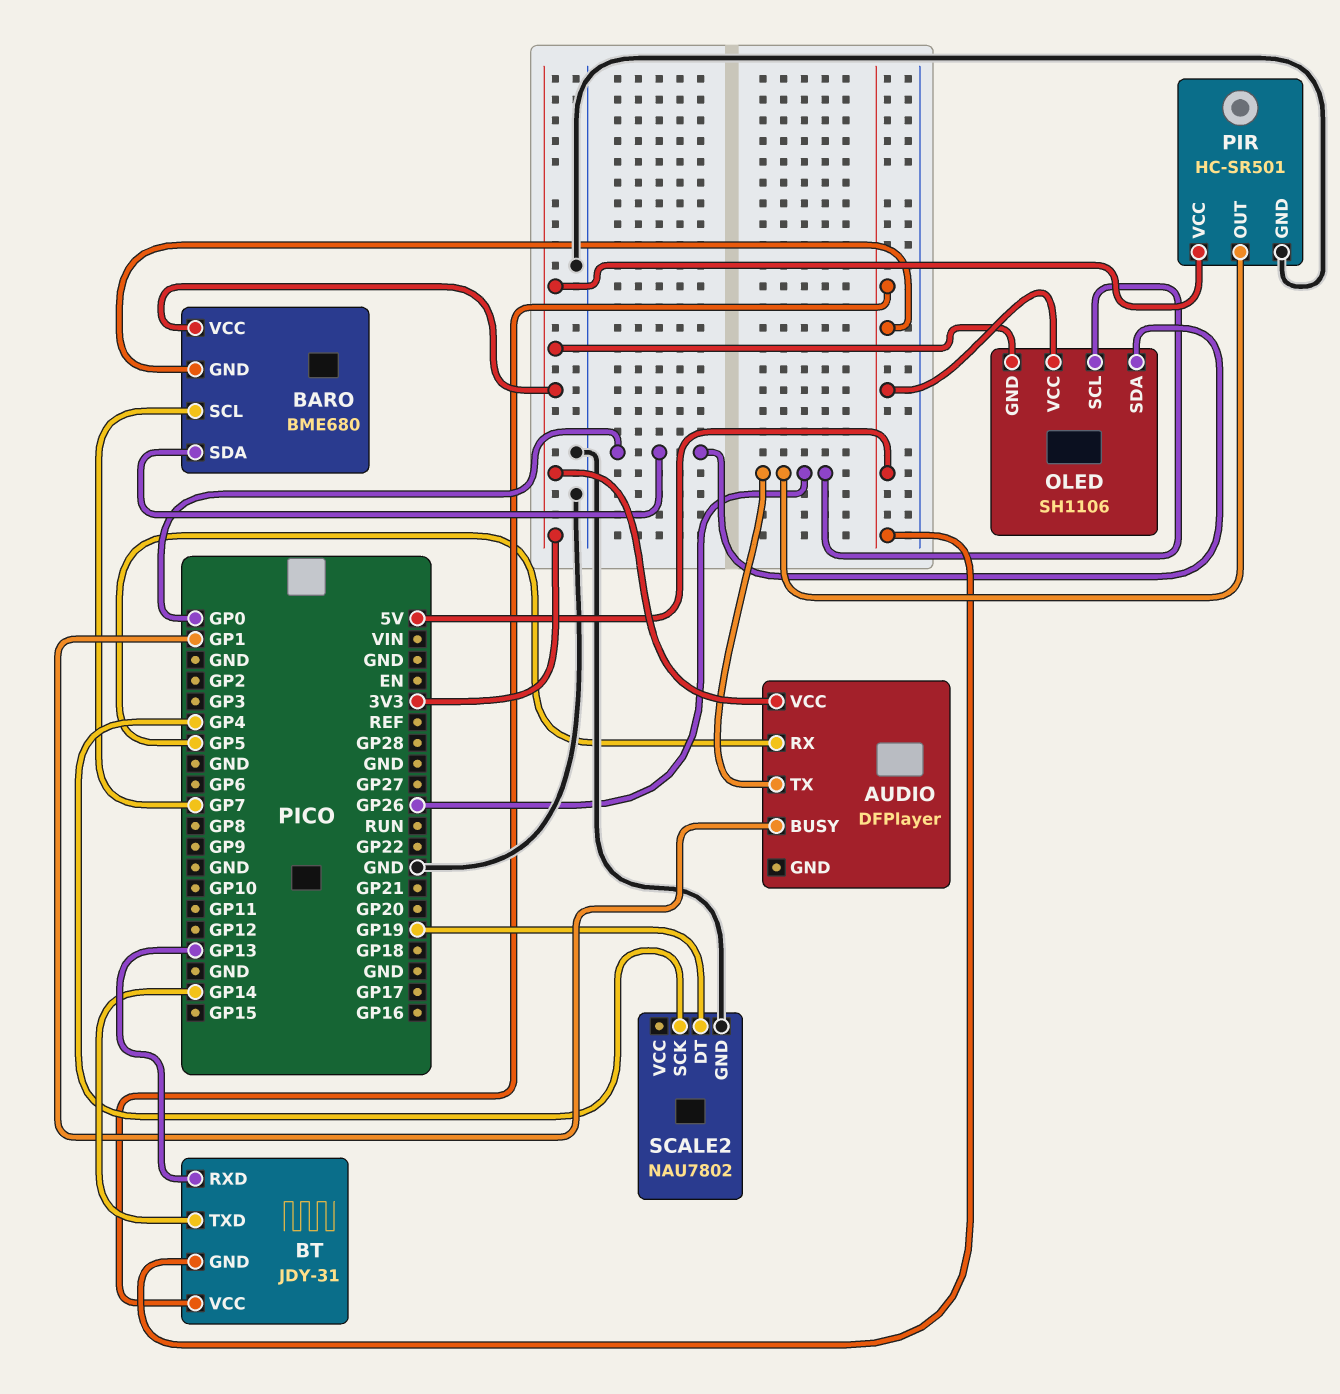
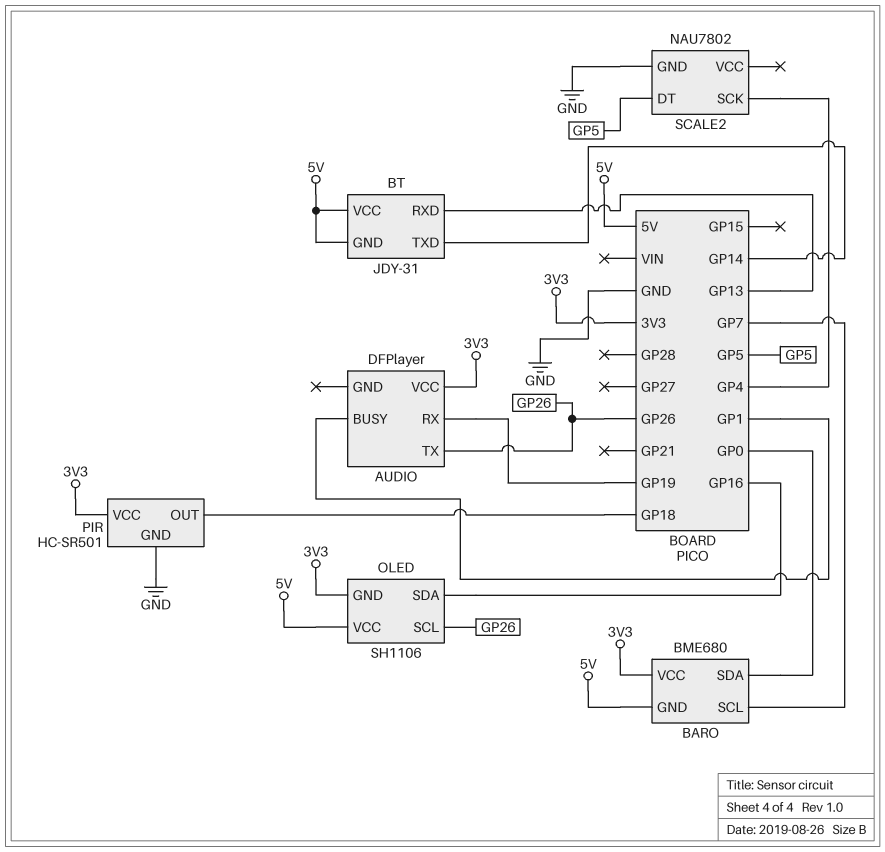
AUDIO pin RX: GP5 -> GP19
OLED pin SDA: GP0 -> GP16
PIR pin OUT: GP26 -> GP18
SCALE2 pin DT: GP19 -> GP5

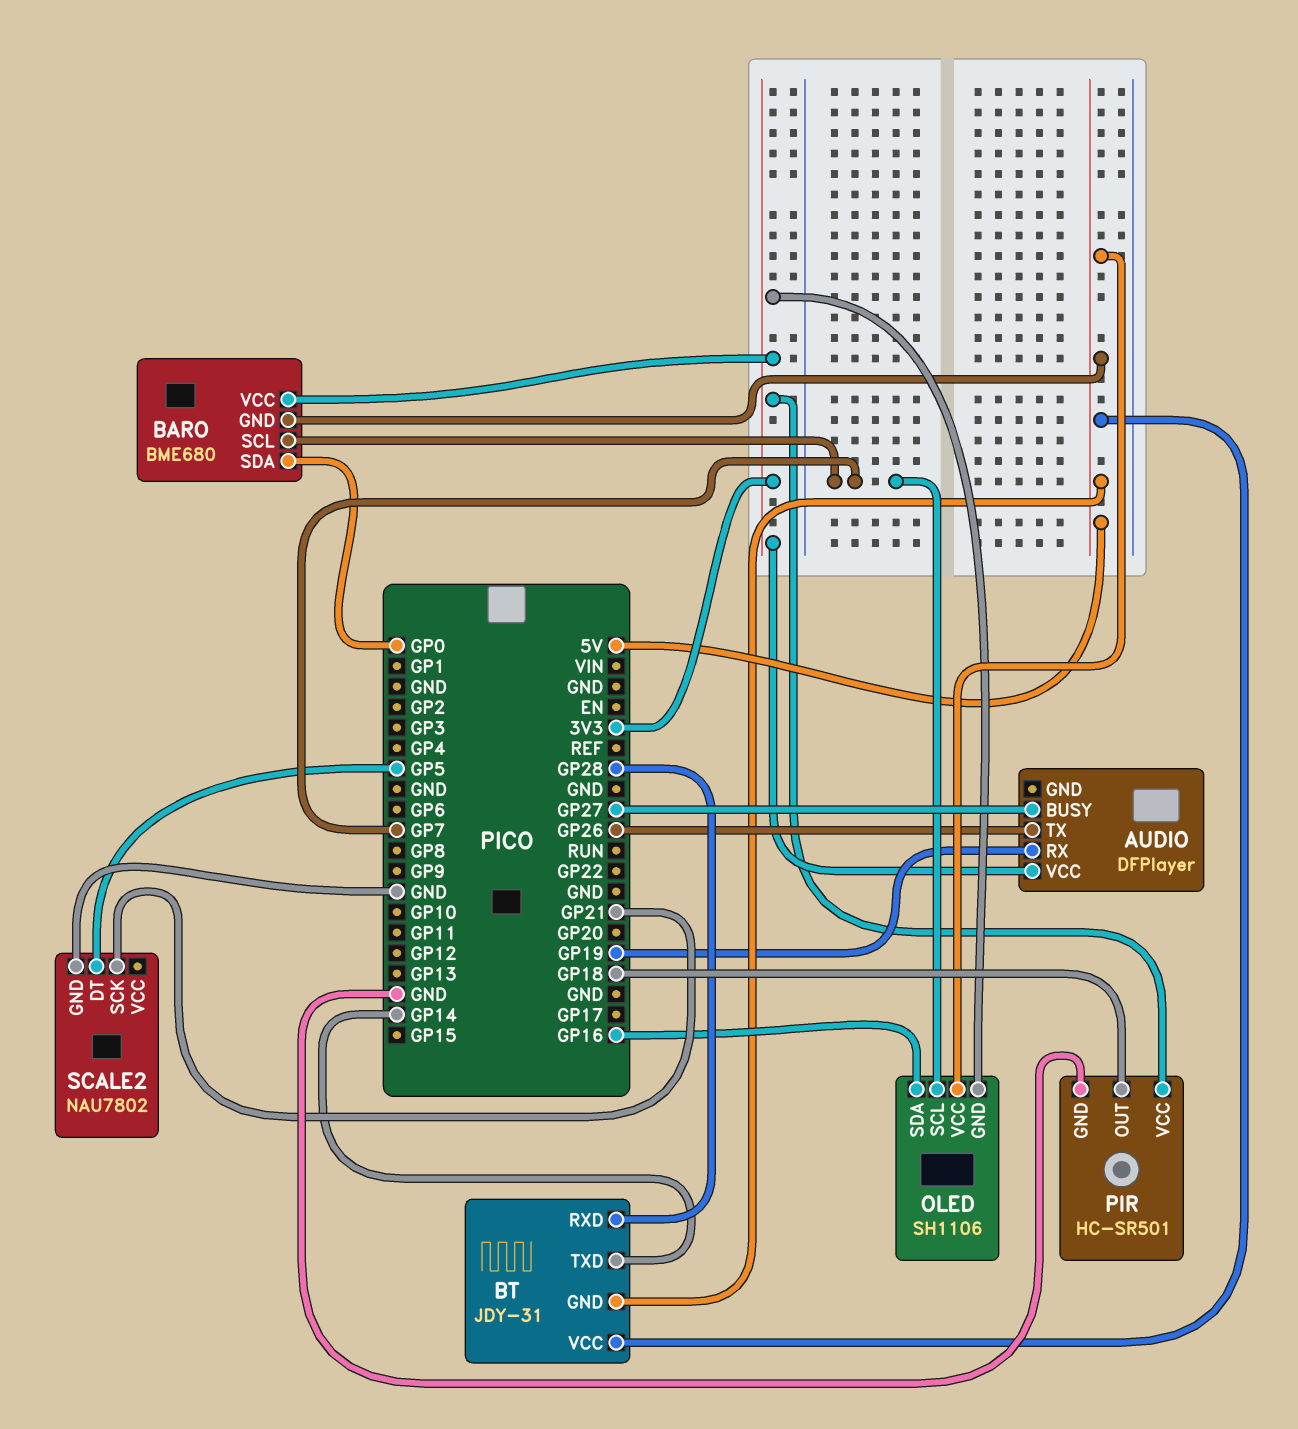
AUDIO pin BUSY: GP1 -> GP27
BT pin RXD: GP13 -> GP28
OLED pin SCL: GP26 -> GP7
SCALE2 pin SCK: GP4 -> GP21

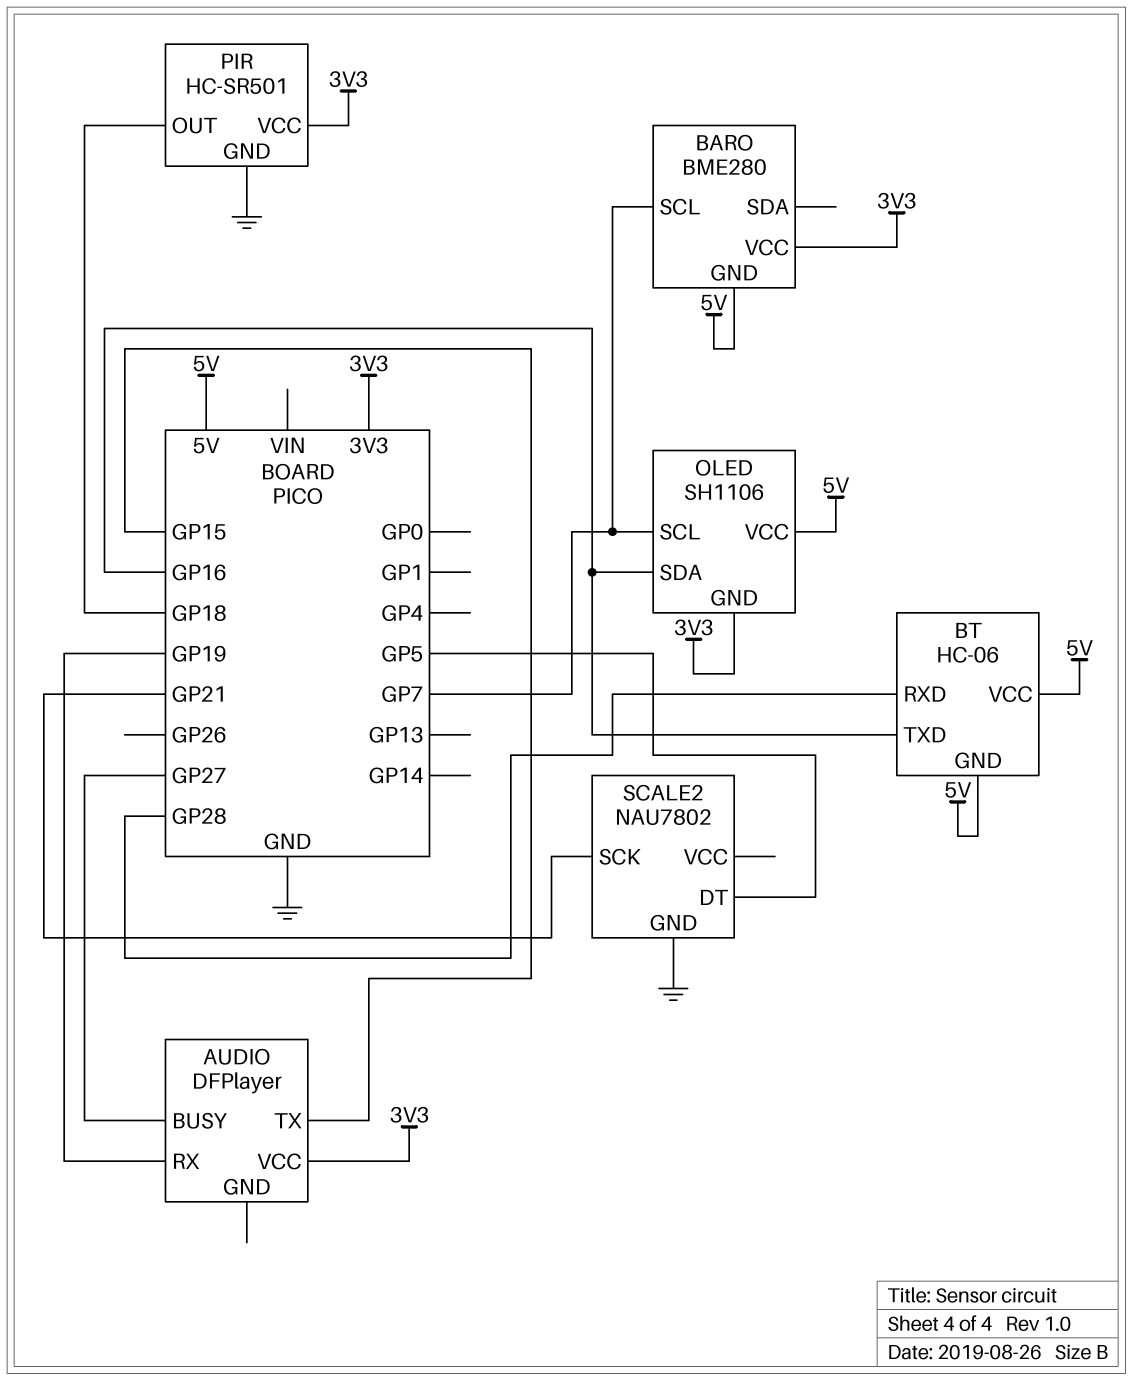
AUDIO pin TX: GP26 -> GP15
BARO: BME680 -> BME280
BARO pin SDA: GP0 -> none
BT: JDY-31 -> HC-06
BT pin TXD: GP14 -> GP16

